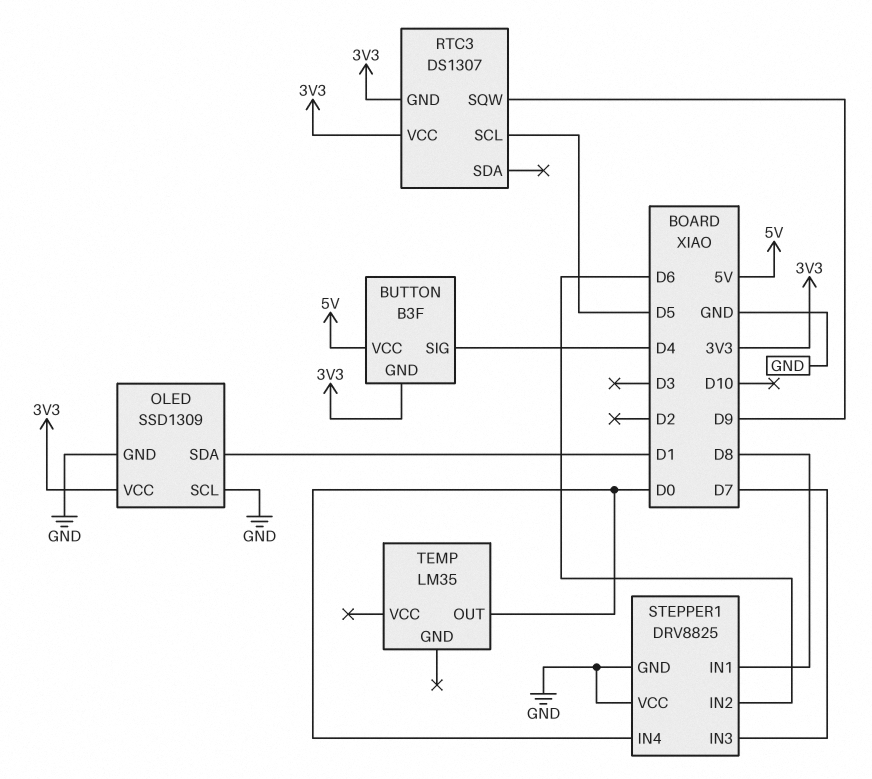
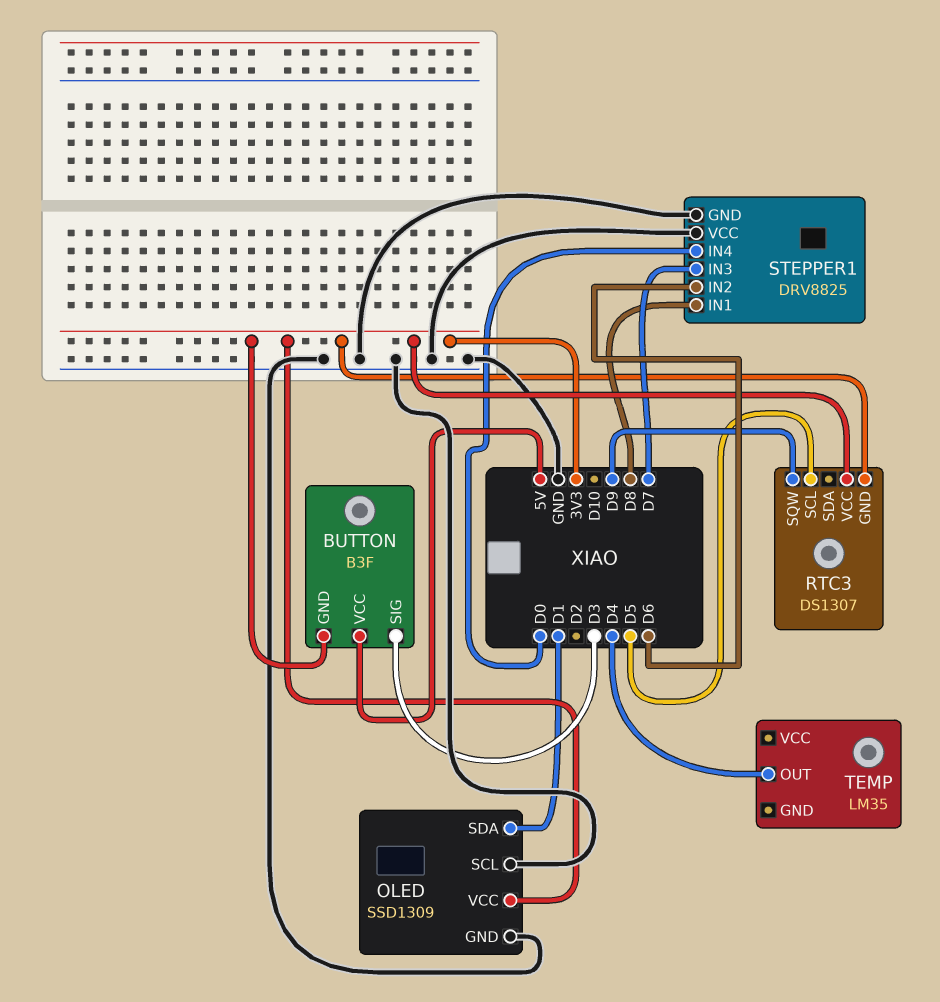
BUTTON pin SIG: D4 -> D3
TEMP pin OUT: D0 -> D4

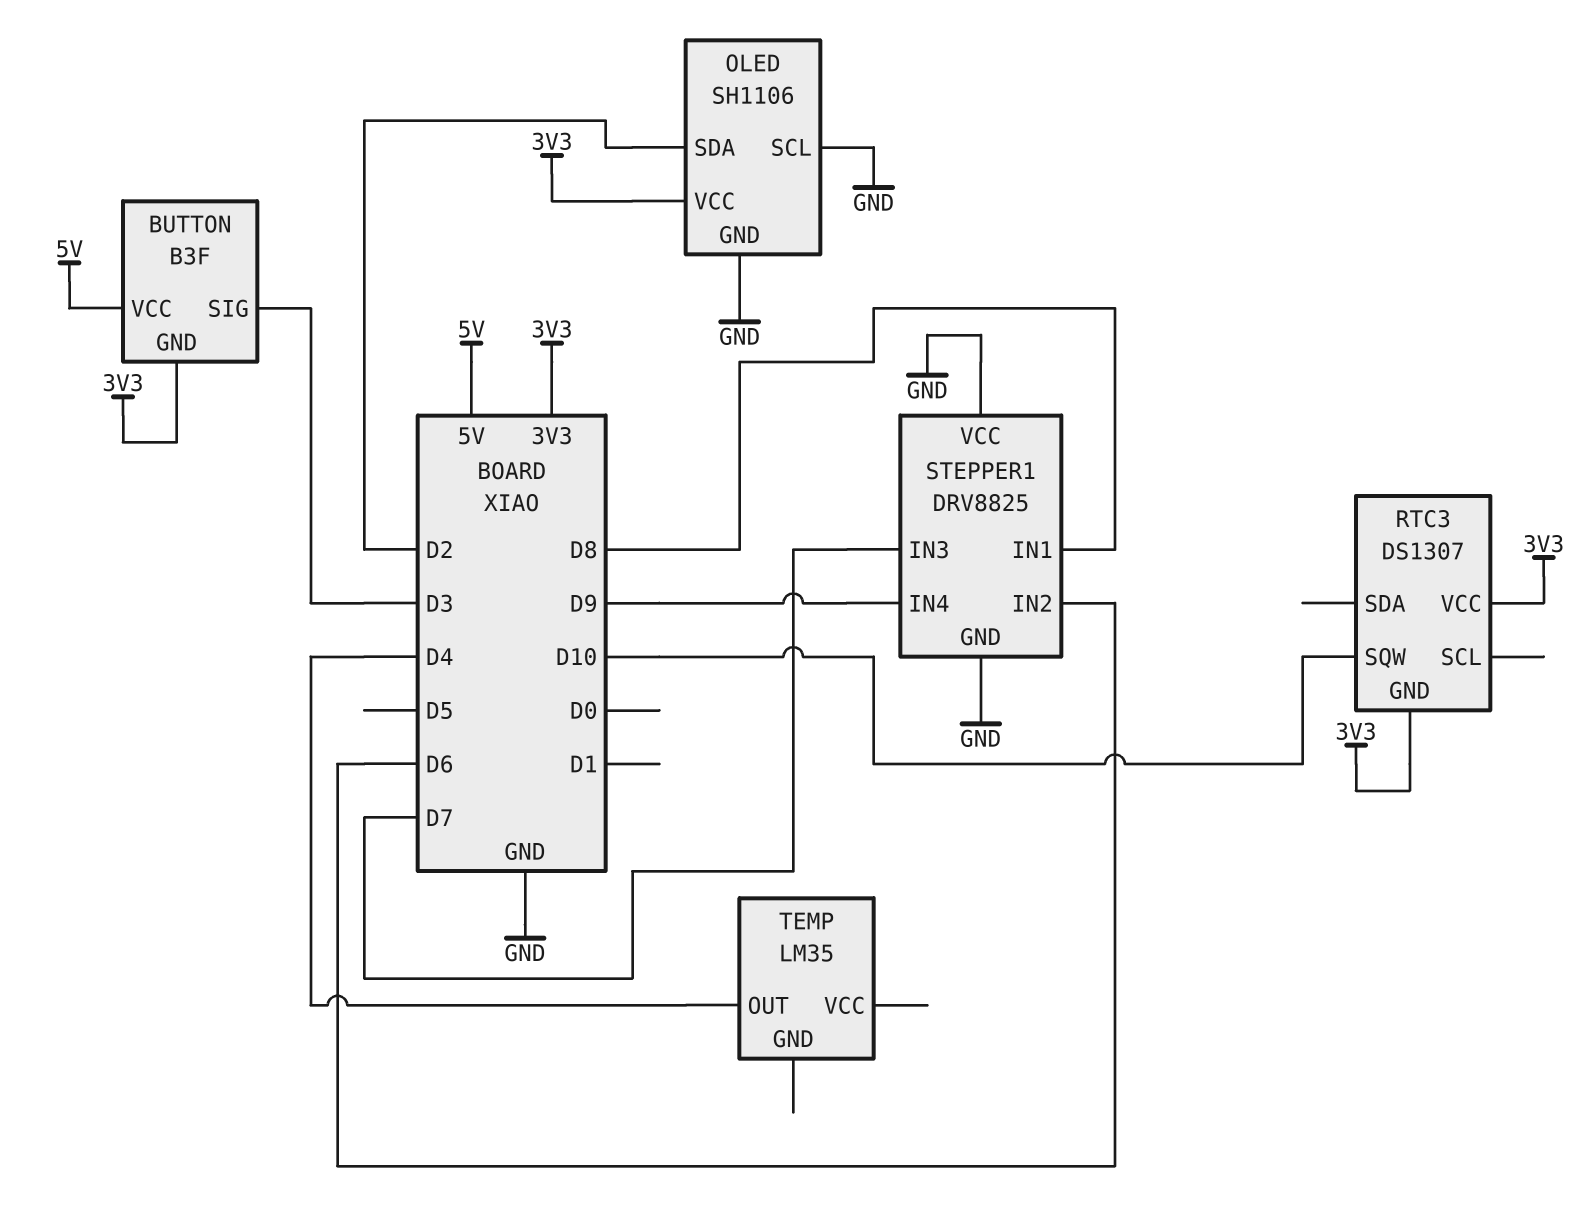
OLED: SSD1309 -> SH1106
OLED pin SDA: D1 -> D2
RTC3 pin SCL: D5 -> none
RTC3 pin SQW: D9 -> D10
STEPPER1 pin IN4: D0 -> D9

